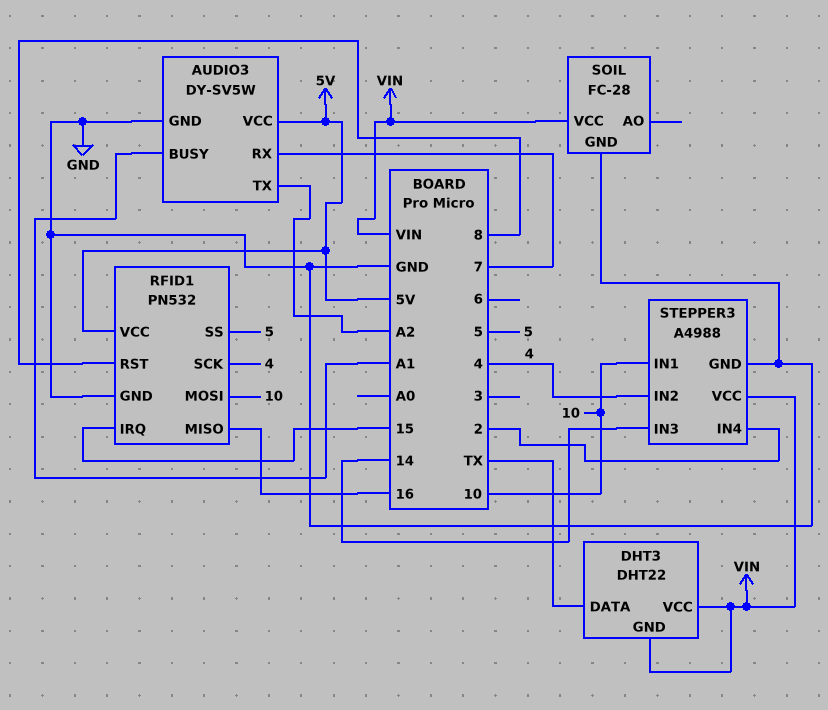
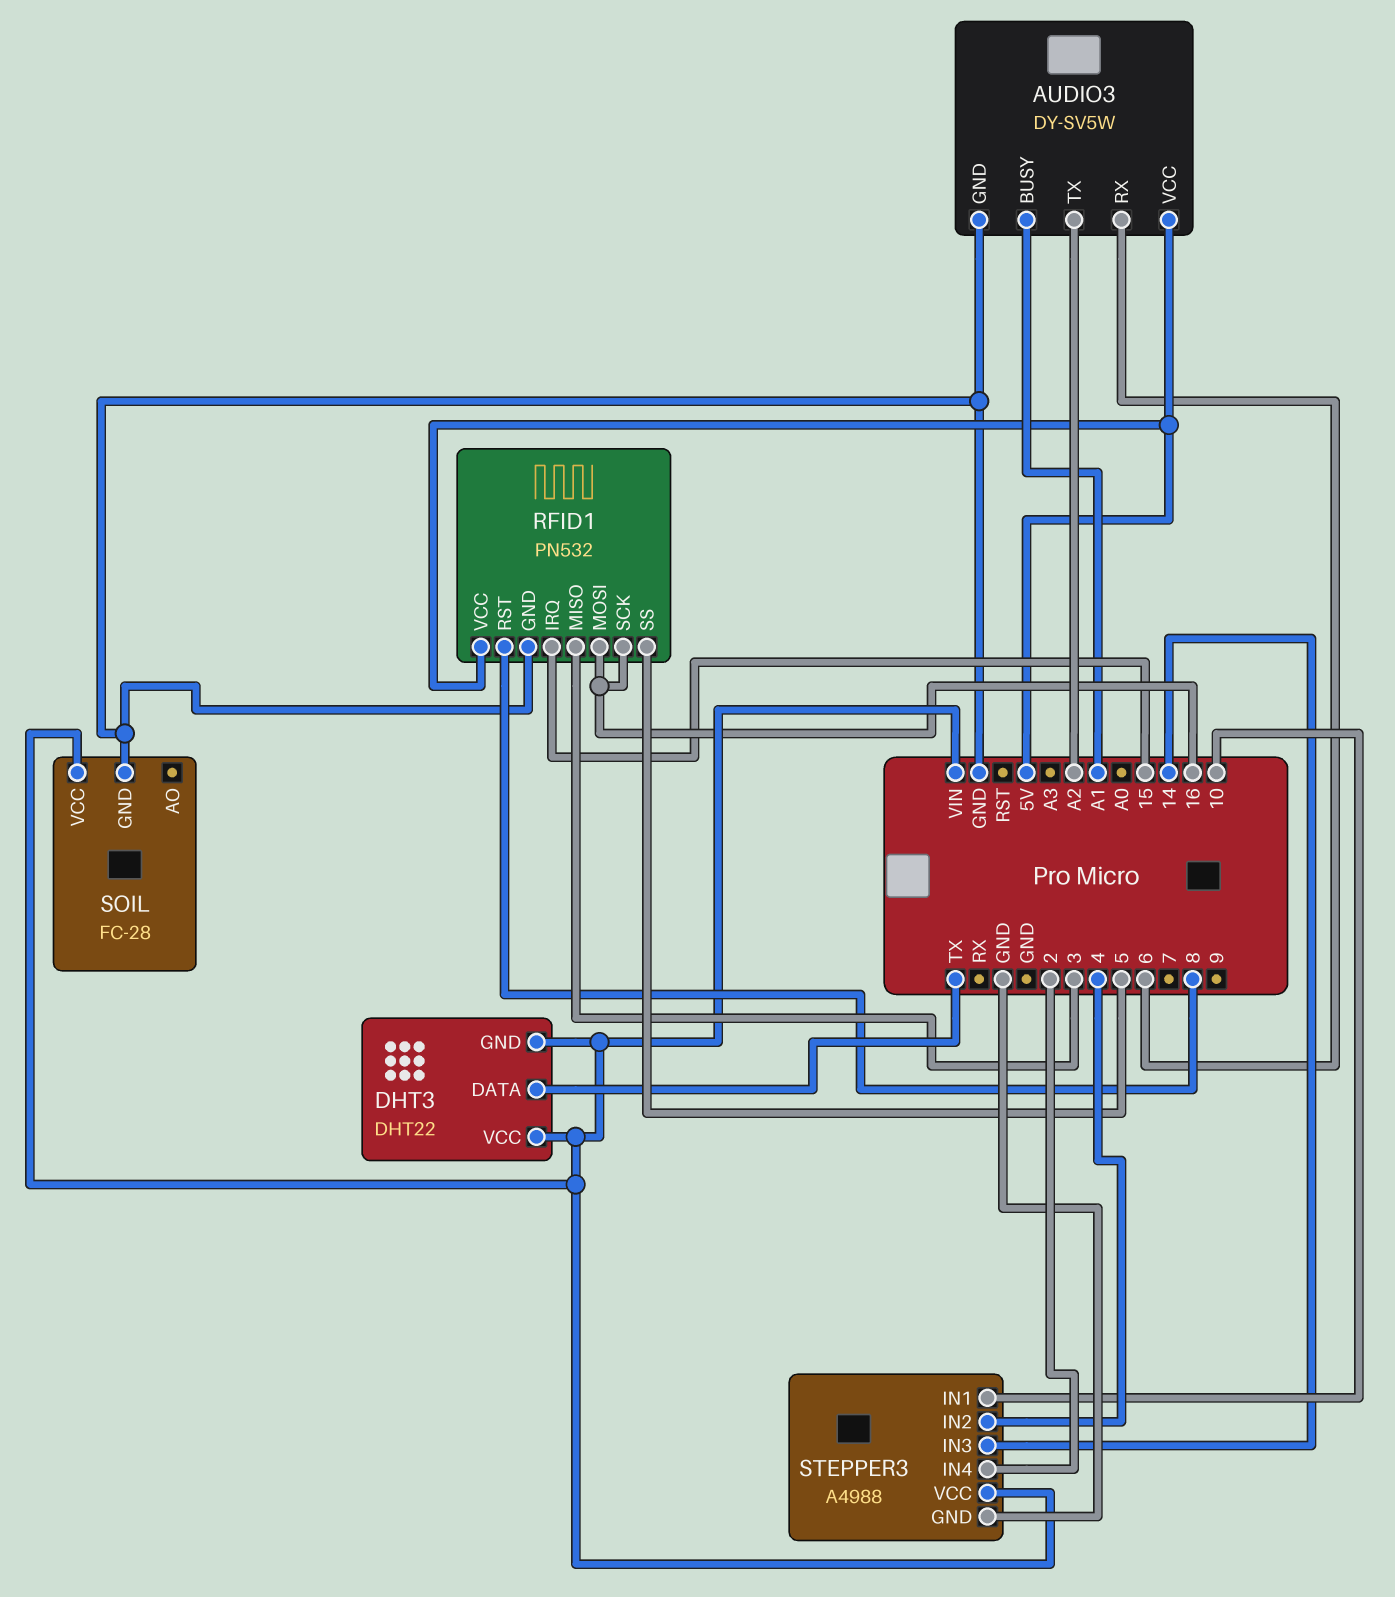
AUDIO3 pin RX: 7 -> 6
RFID1 pin MISO: 16 -> 3
RFID1 pin MOSI: 10 -> 16
RFID1 pin SCK: 4 -> 16

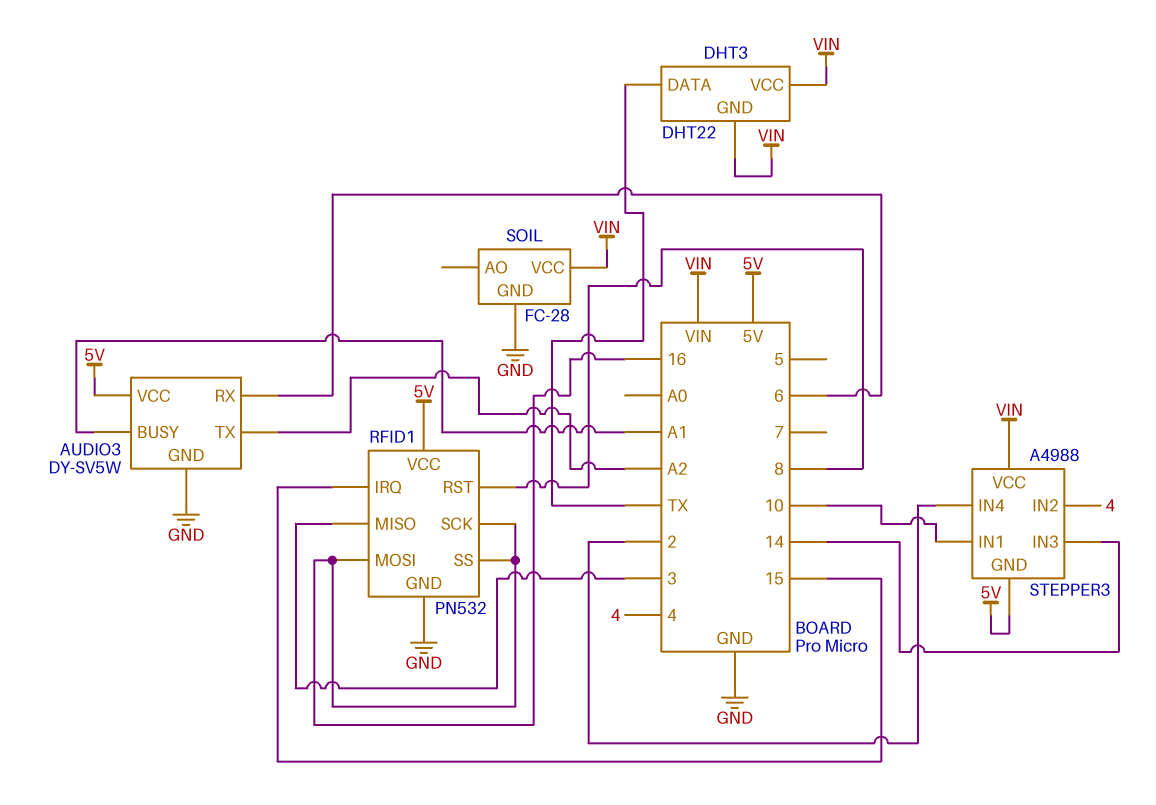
RFID1 pin SS: 5 -> 16
STEPPER3 pin GND: GND -> 5V

